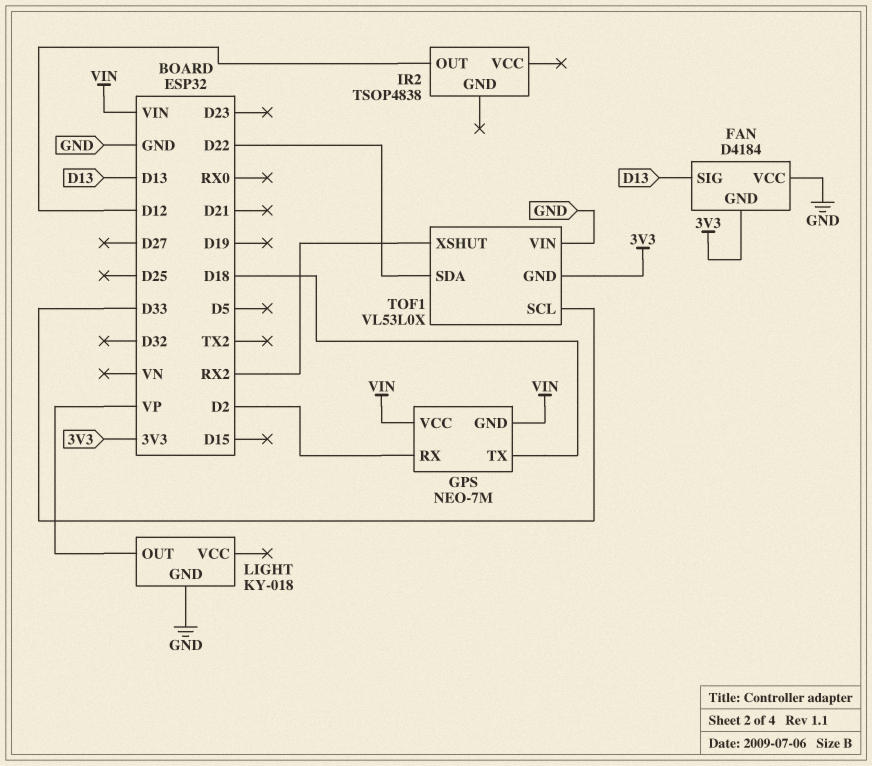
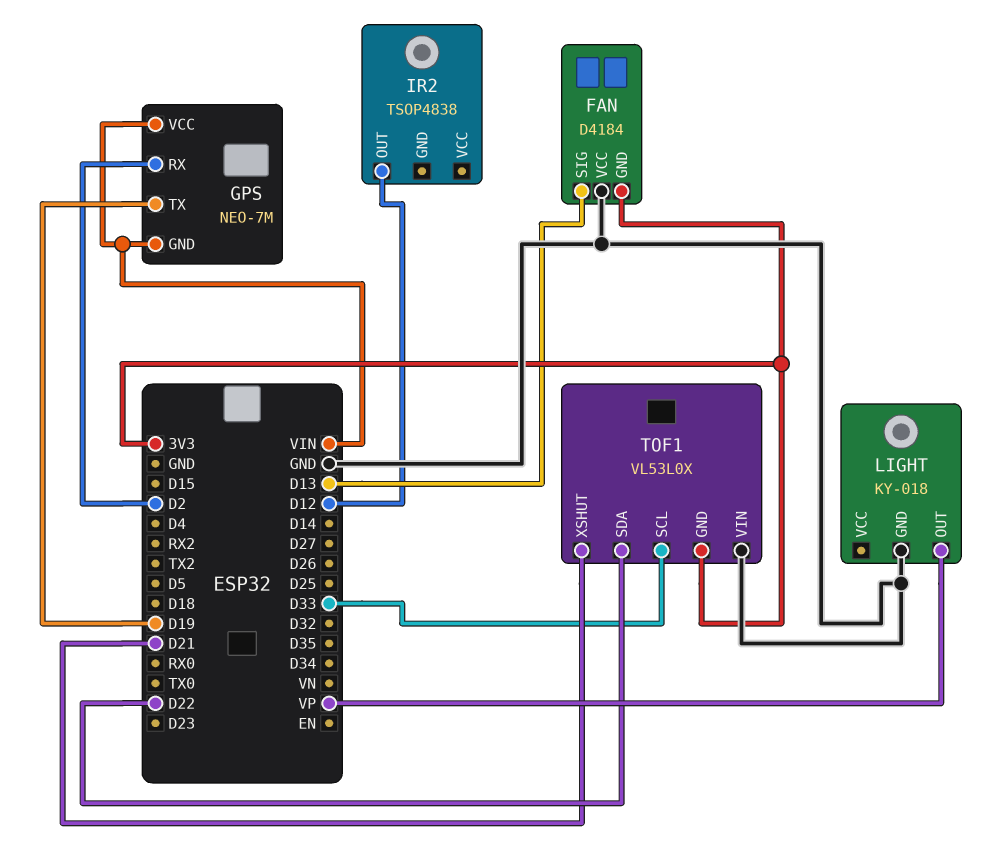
GPS pin TX: D18 -> D19
TOF1 pin XSHUT: RX2 -> D21

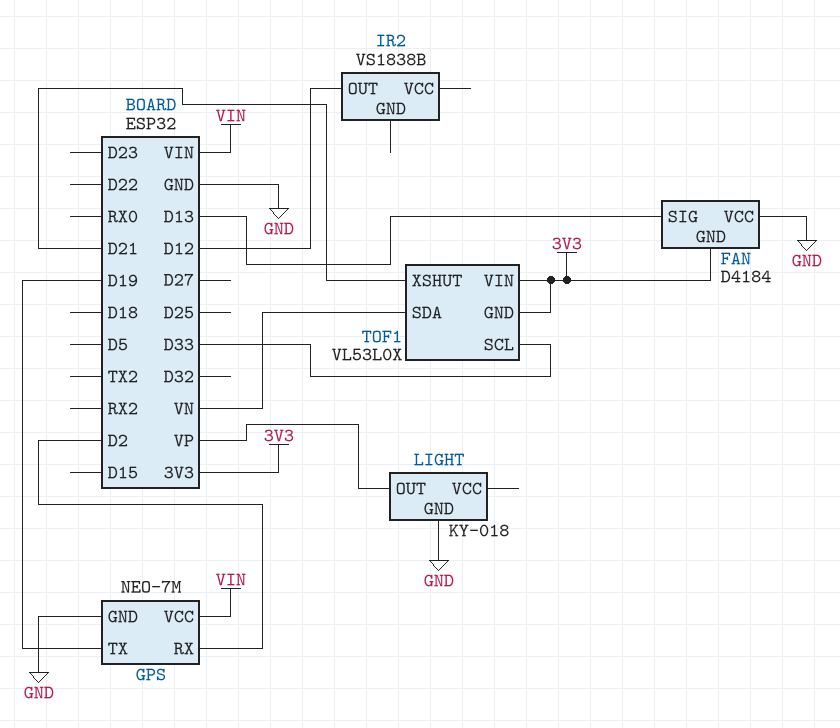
GPS pin GND: VIN -> GND
IR2: TSOP4838 -> VS1838B
TOF1 pin SDA: D22 -> VN
TOF1 pin VIN: GND -> 3V3

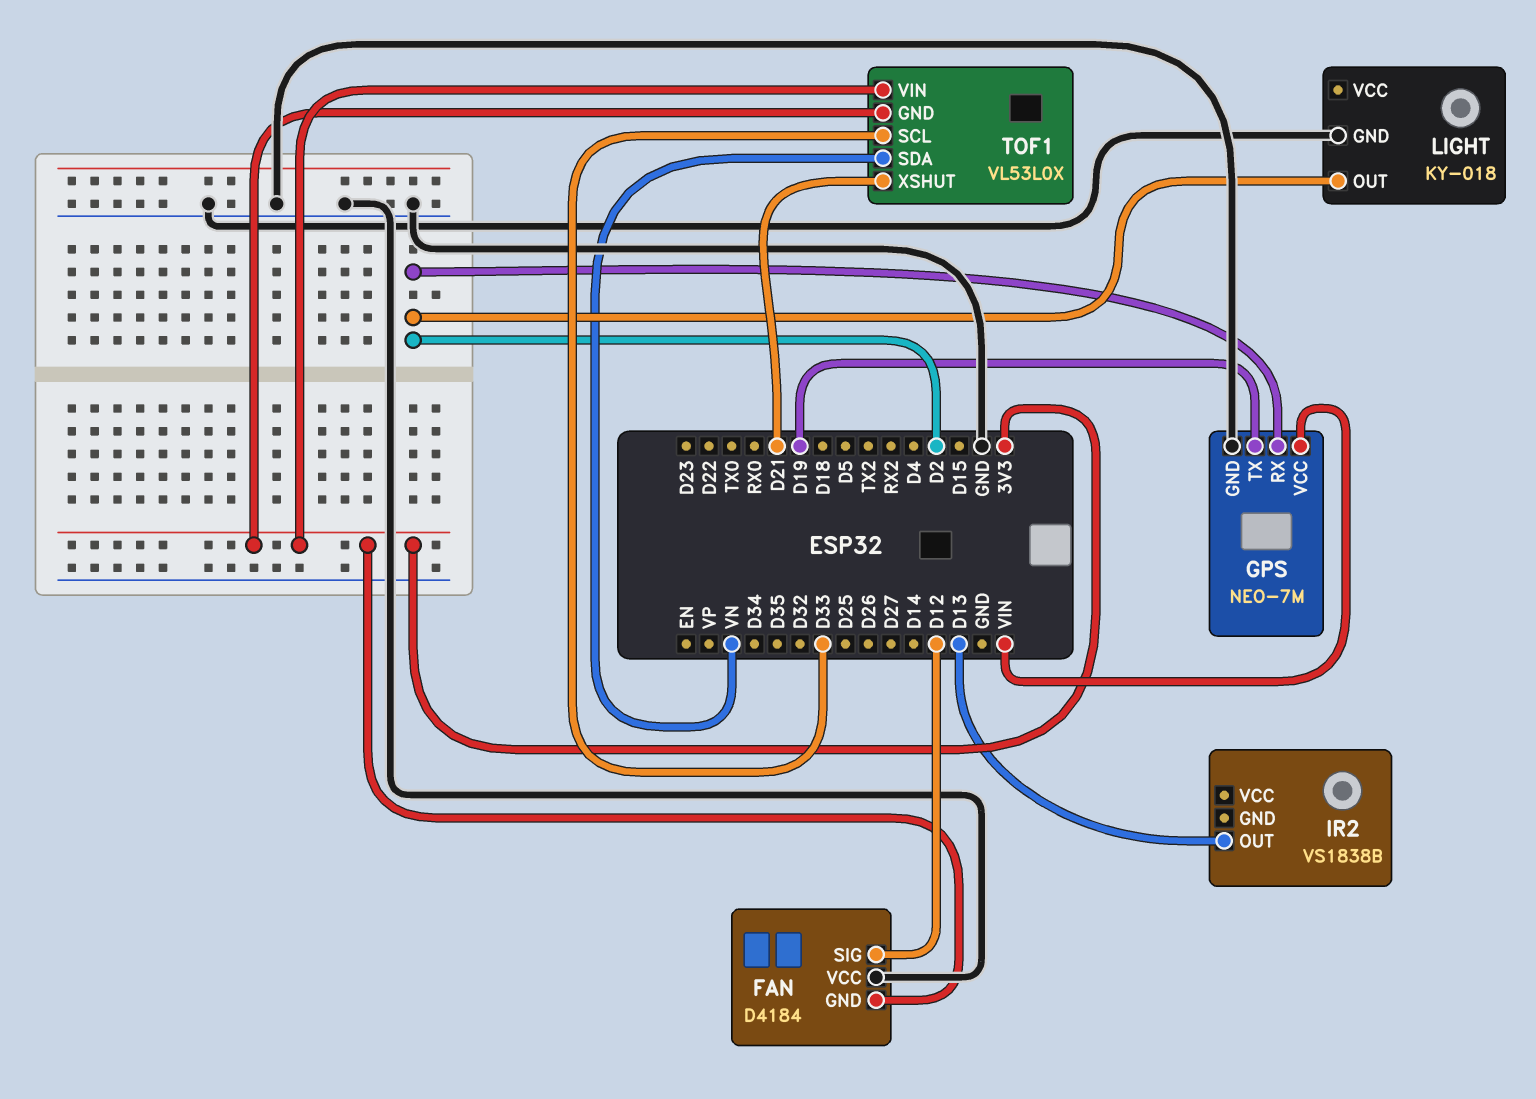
FAN pin SIG: D13 -> D12
IR2 pin OUT: D12 -> D13
LIGHT pin OUT: VP -> D2

